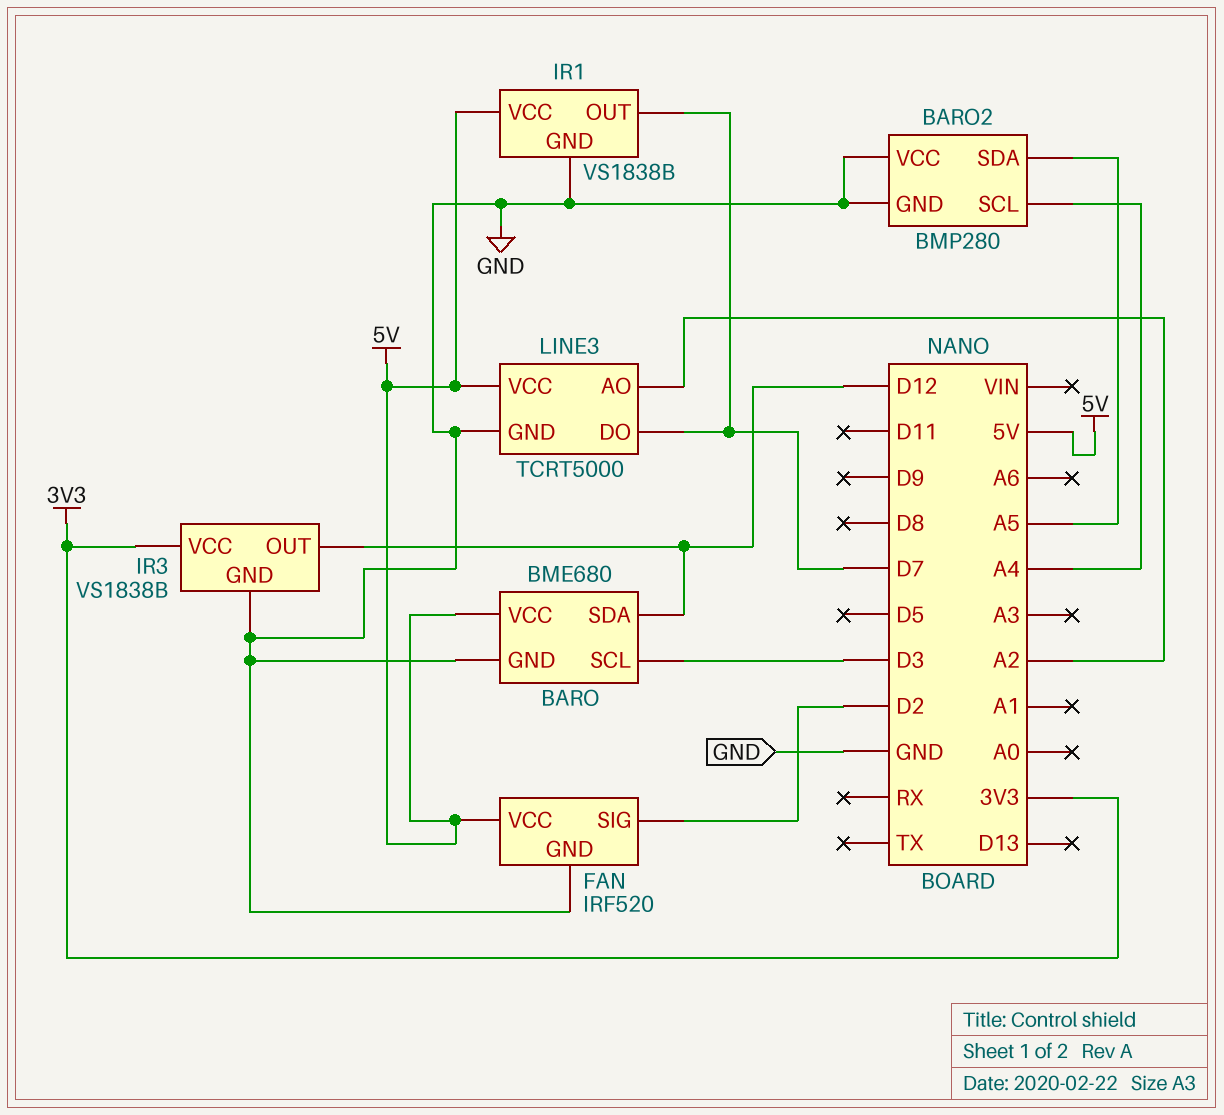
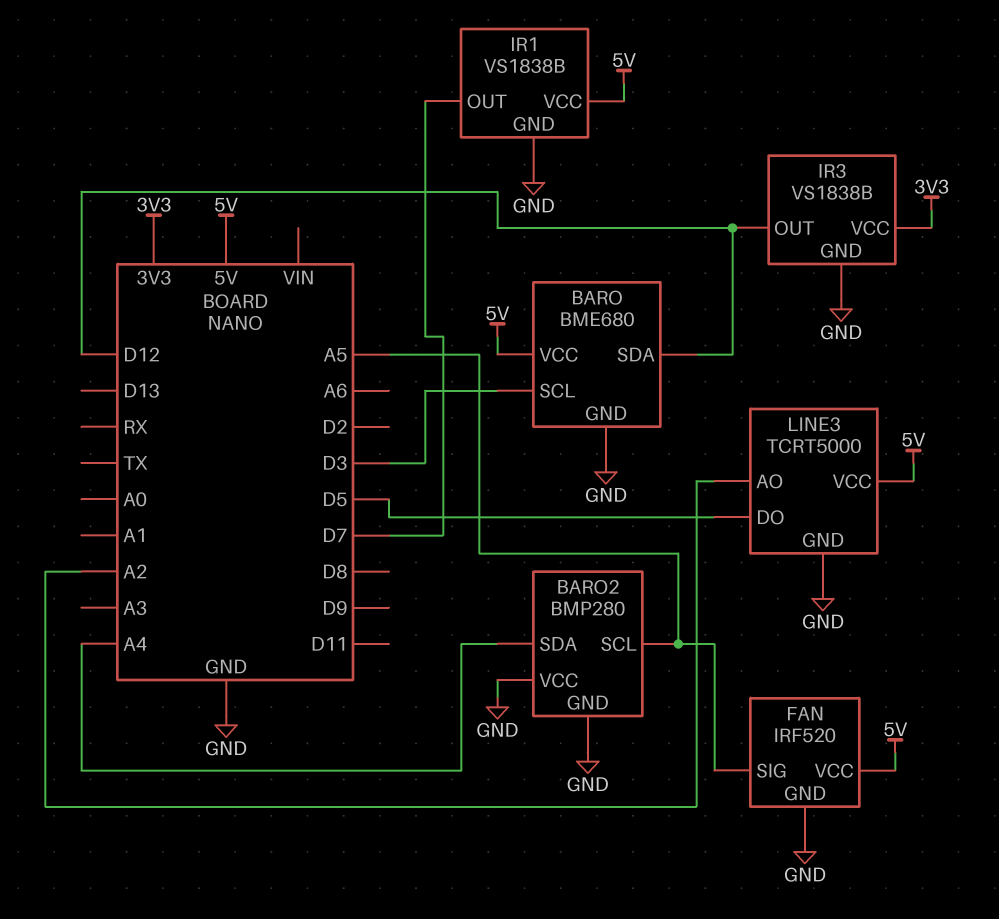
BARO2 pin SCL: A4 -> A5
BARO2 pin SDA: A5 -> A4
FAN pin SIG: D2 -> A5
LINE3 pin DO: D7 -> D5

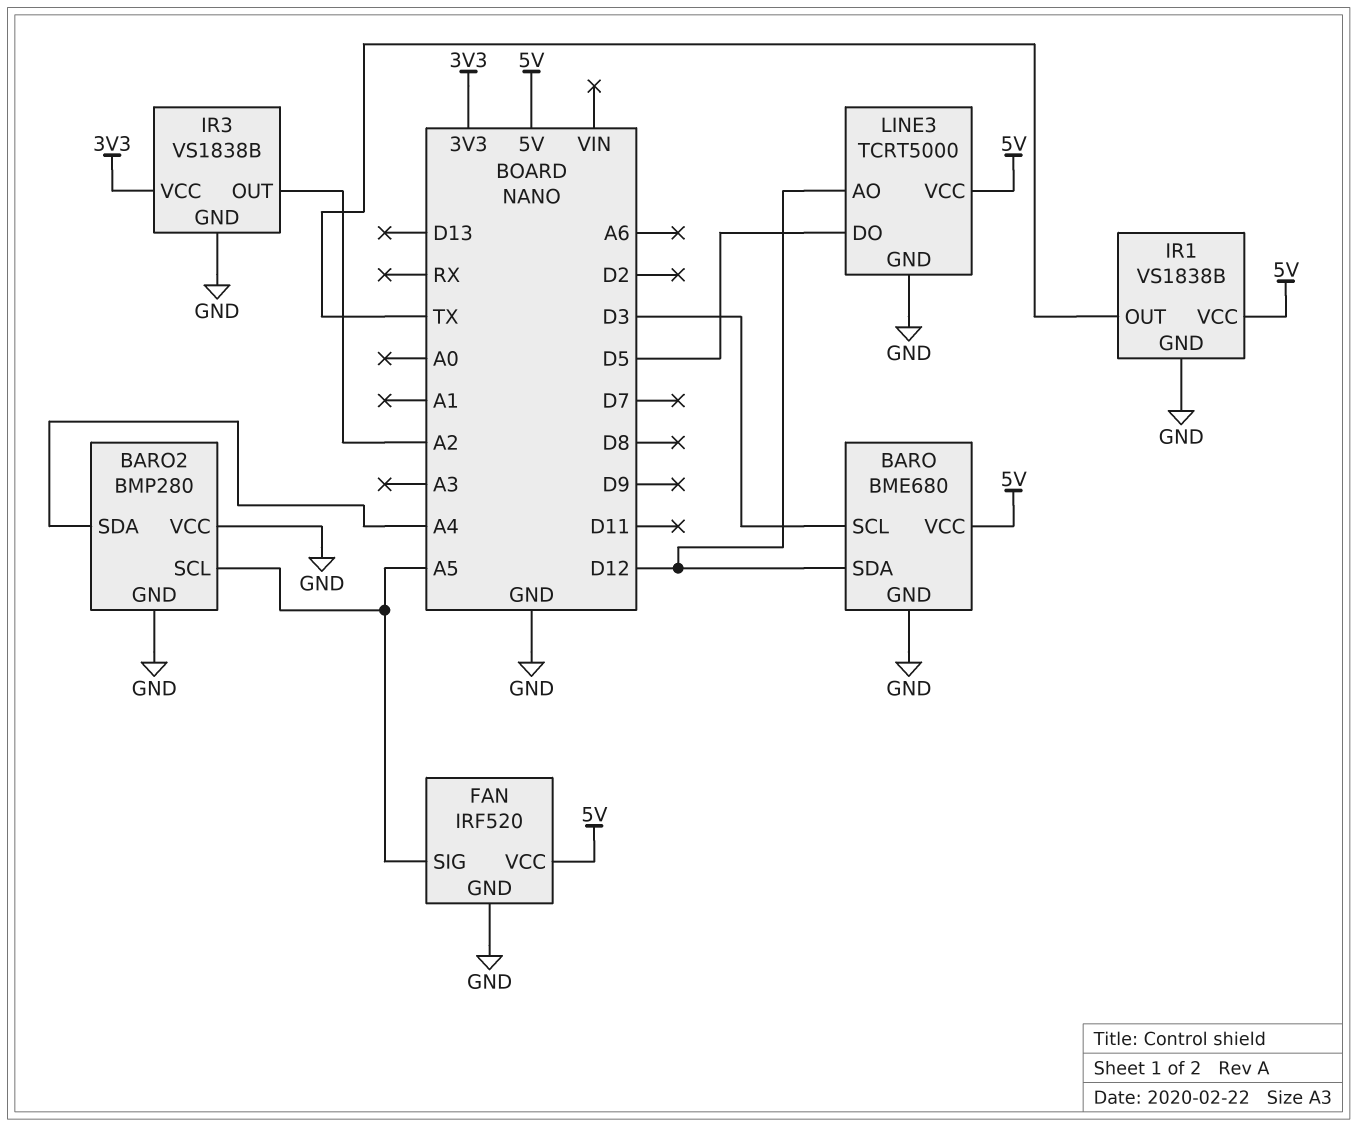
IR1 pin OUT: D7 -> TX
IR3 pin OUT: D12 -> A2
LINE3 pin AO: A2 -> D12

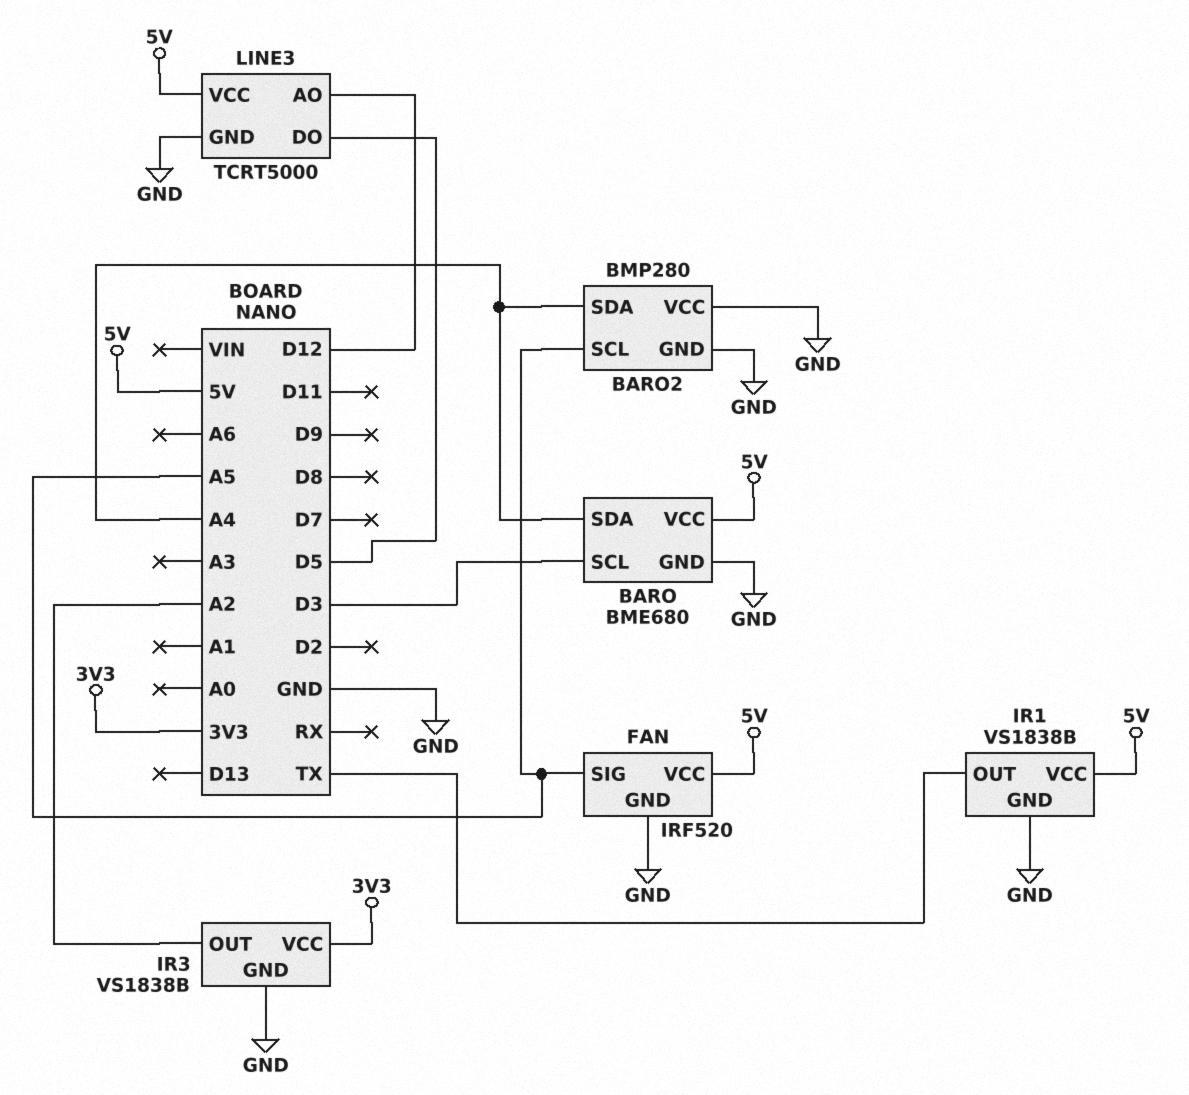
BARO pin SDA: D12 -> A4

